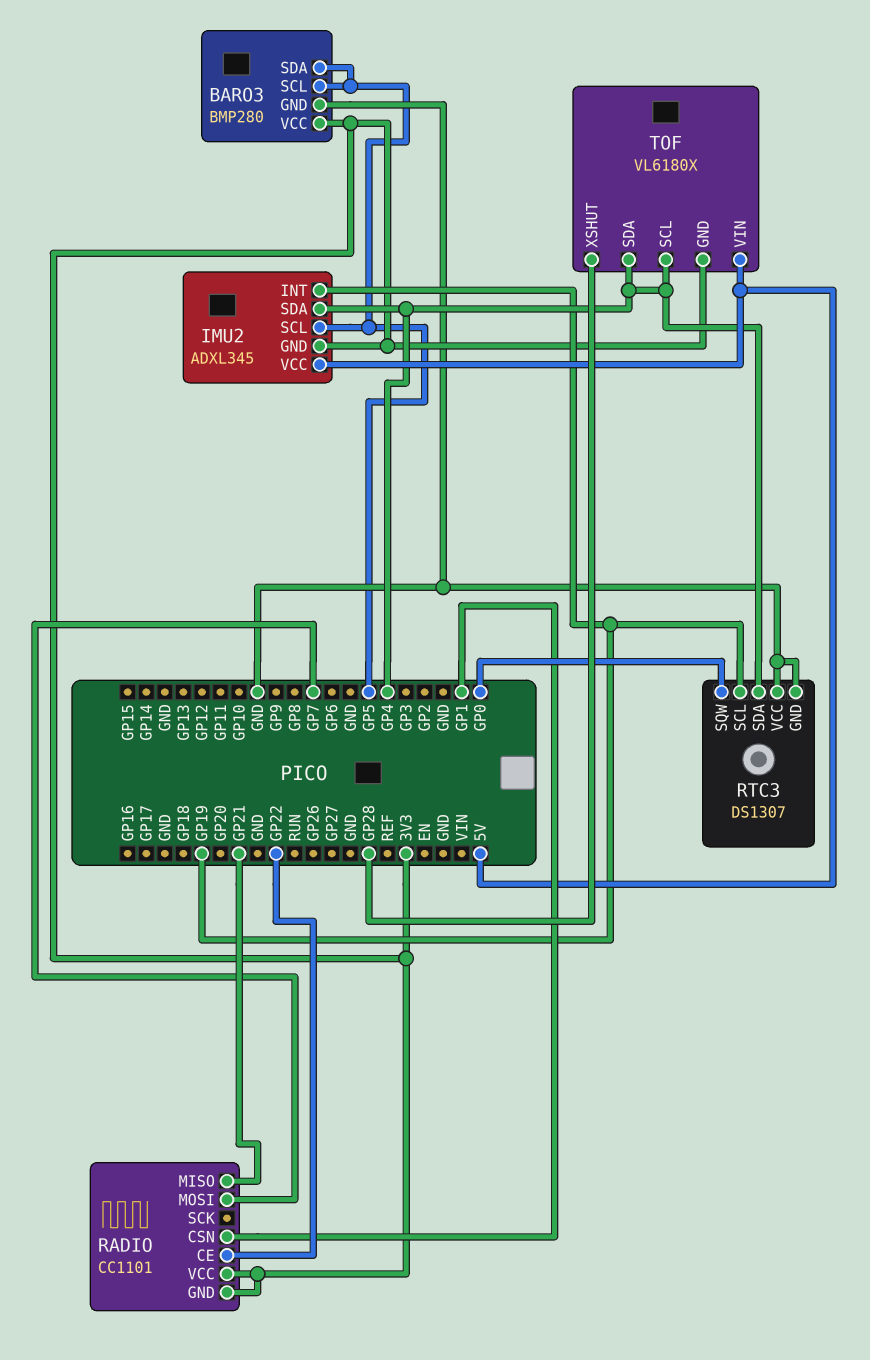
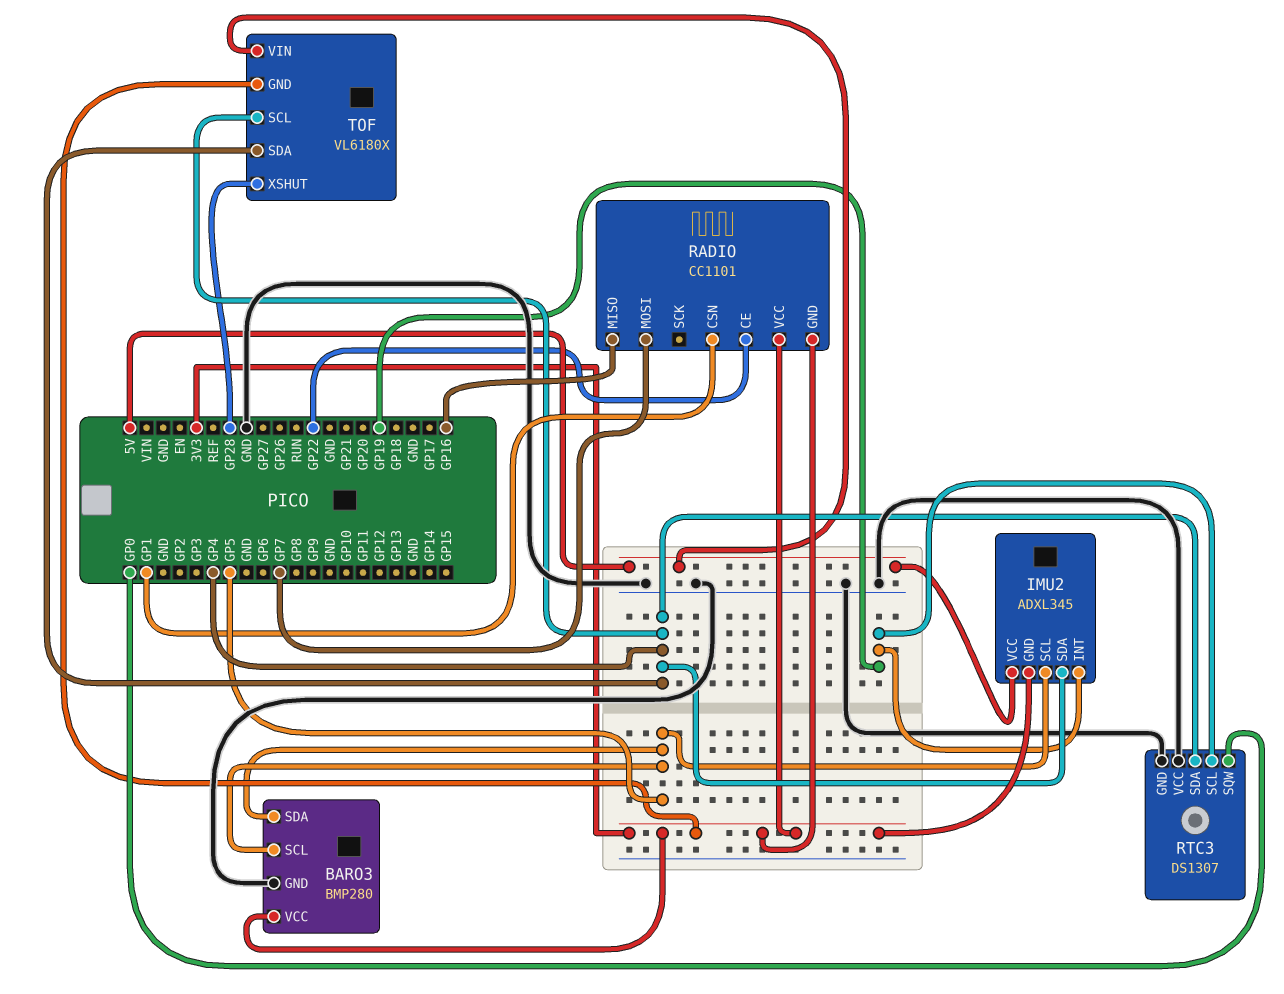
RADIO pin MISO: GP21 -> GP16

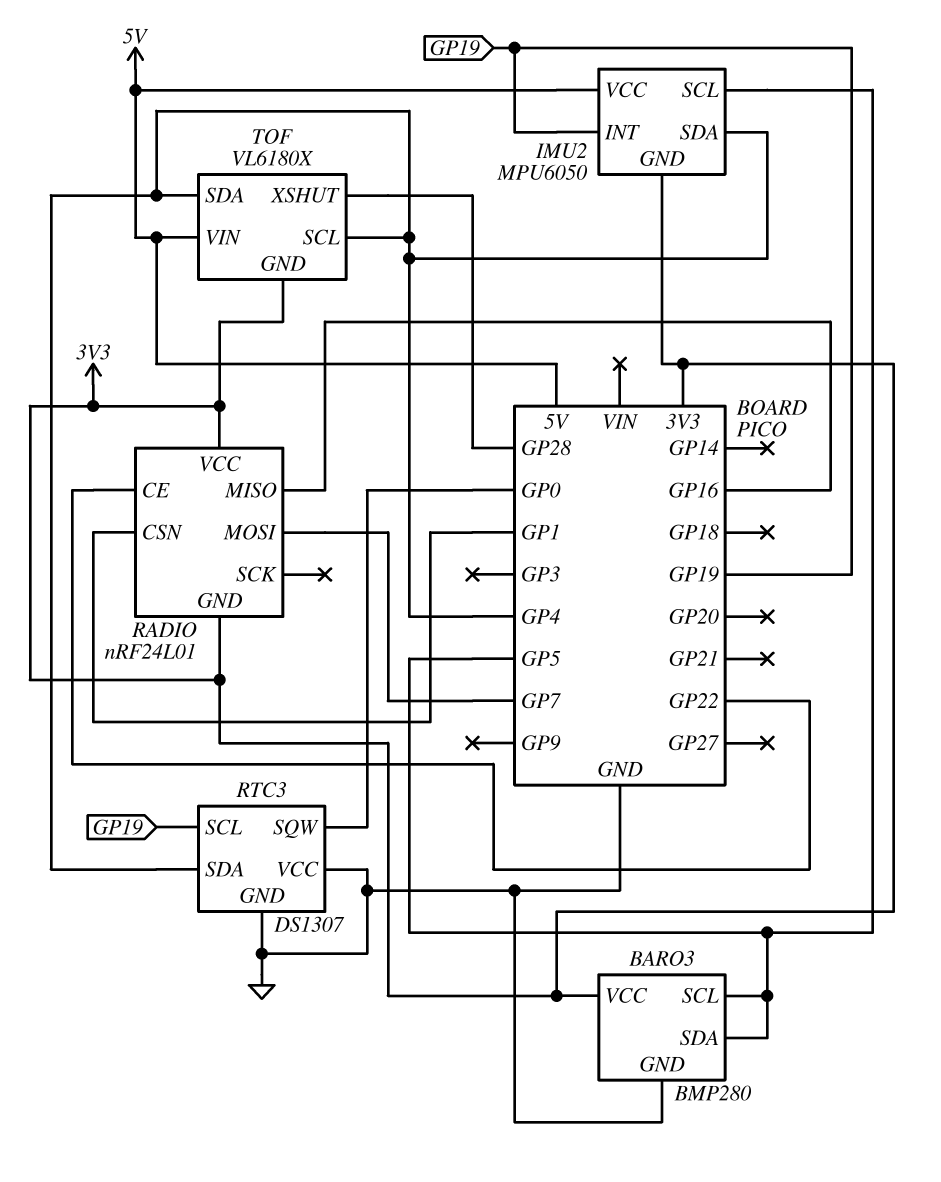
IMU2: ADXL345 -> MPU6050
RADIO: CC1101 -> nRF24L01

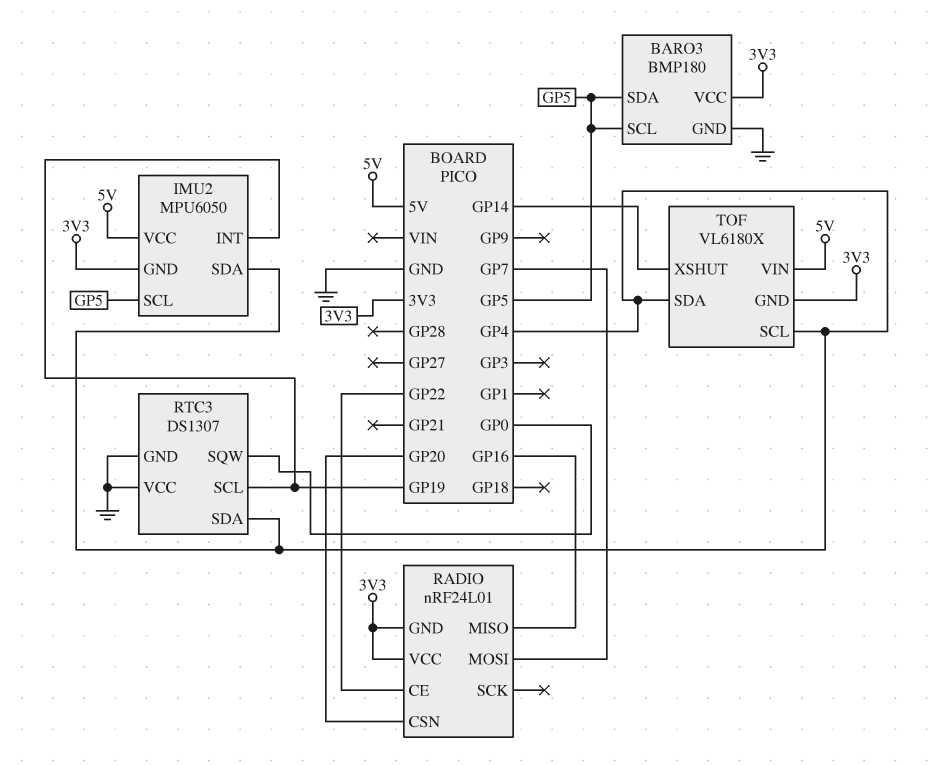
BARO3: BMP280 -> BMP180
RADIO pin CSN: GP1 -> GP20
TOF pin XSHUT: GP28 -> GP14

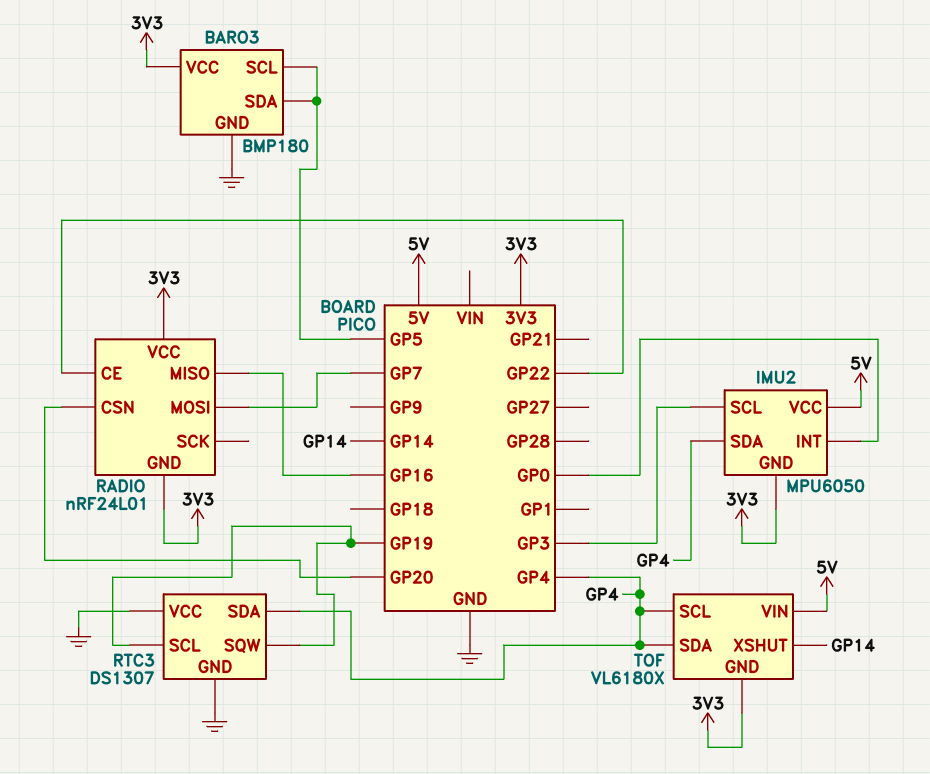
IMU2 pin INT: GP19 -> GP0
IMU2 pin SCL: GP5 -> GP3
RTC3 pin SQW: GP0 -> GP19

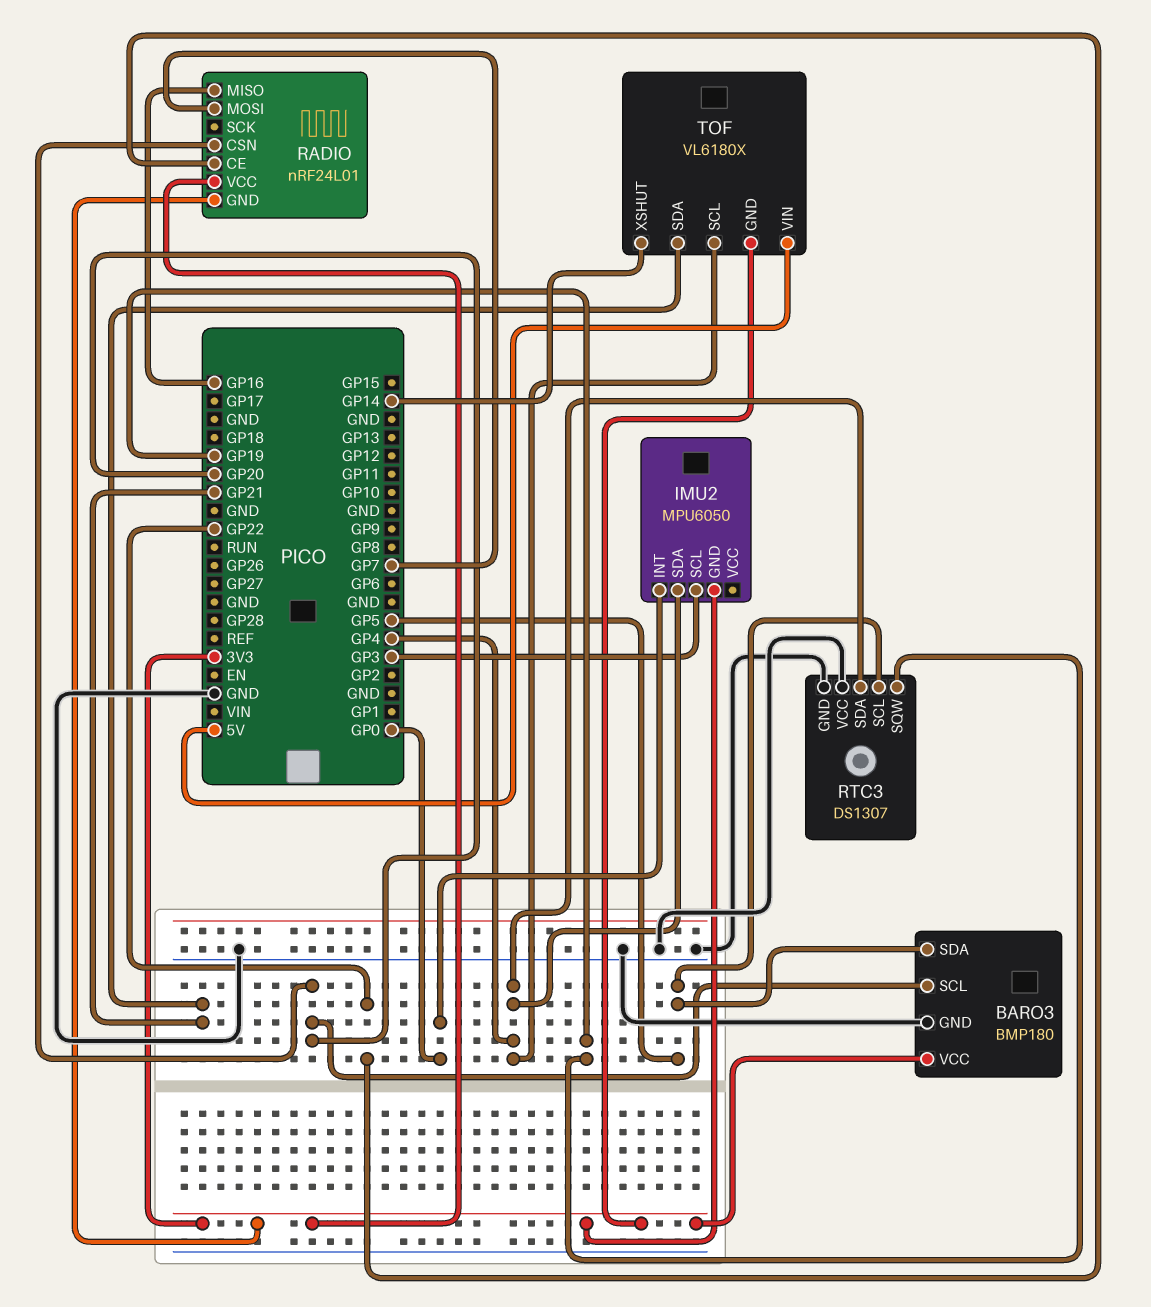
BARO3 pin SCL: GP5 -> GP20
IMU2 pin VCC: 5V -> none
RTC3 pin SCL: GP19 -> GP5
TOF pin SDA: GP4 -> GP21

